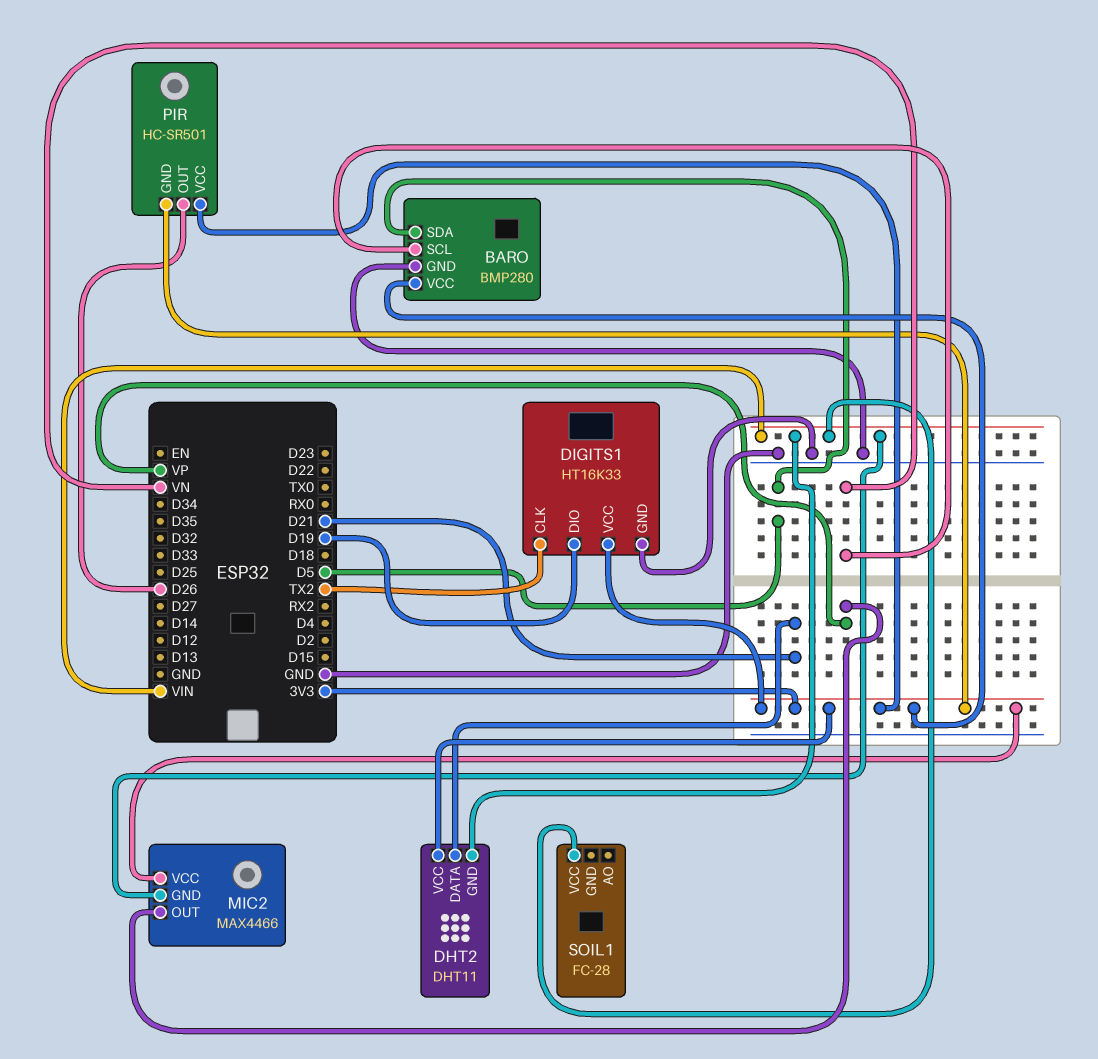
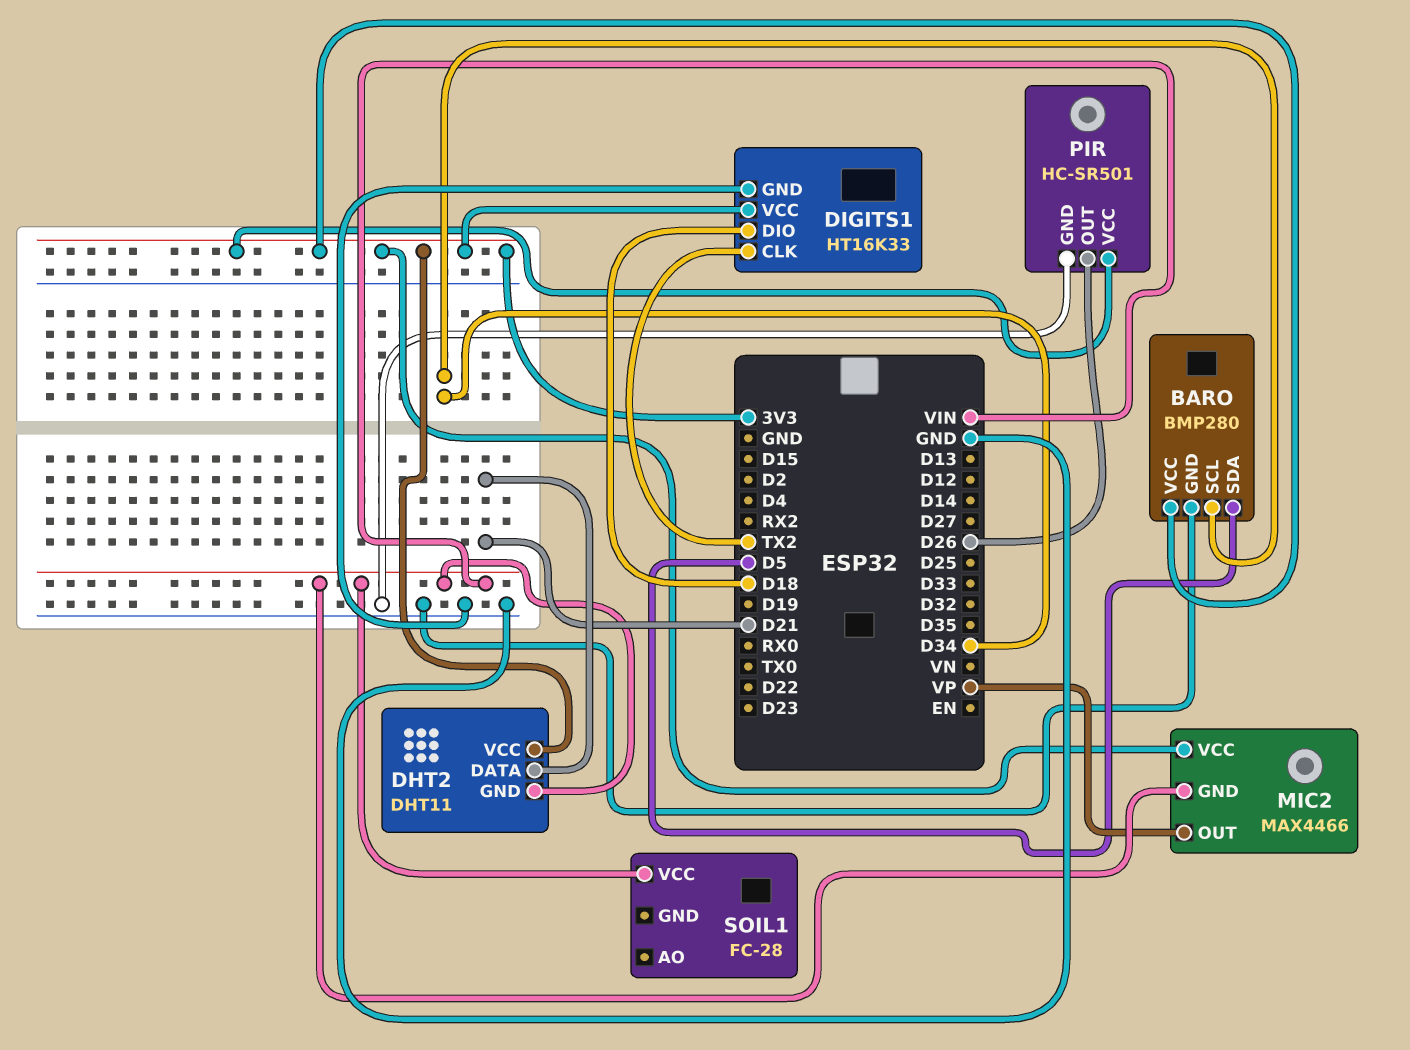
BARO pin SCL: VN -> D34
DIGITS1 pin DIO: D19 -> D18
PIR pin GND: 3V3 -> GND

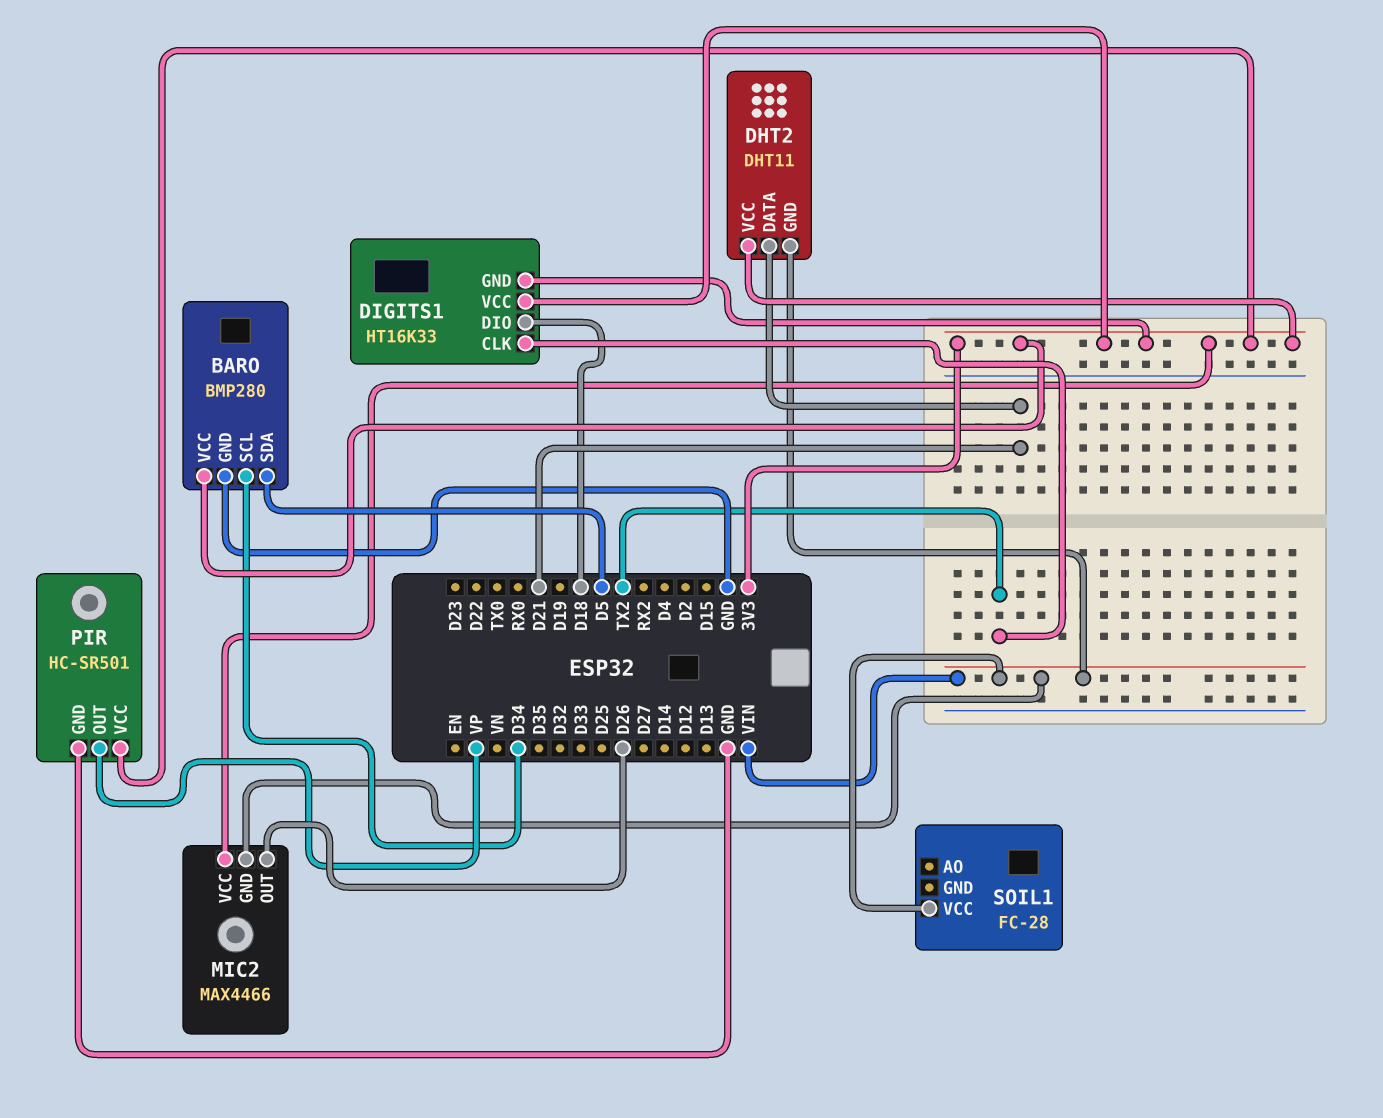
DIGITS1 pin GND: GND -> 3V3
MIC2 pin OUT: VP -> D26
PIR pin OUT: D26 -> VP

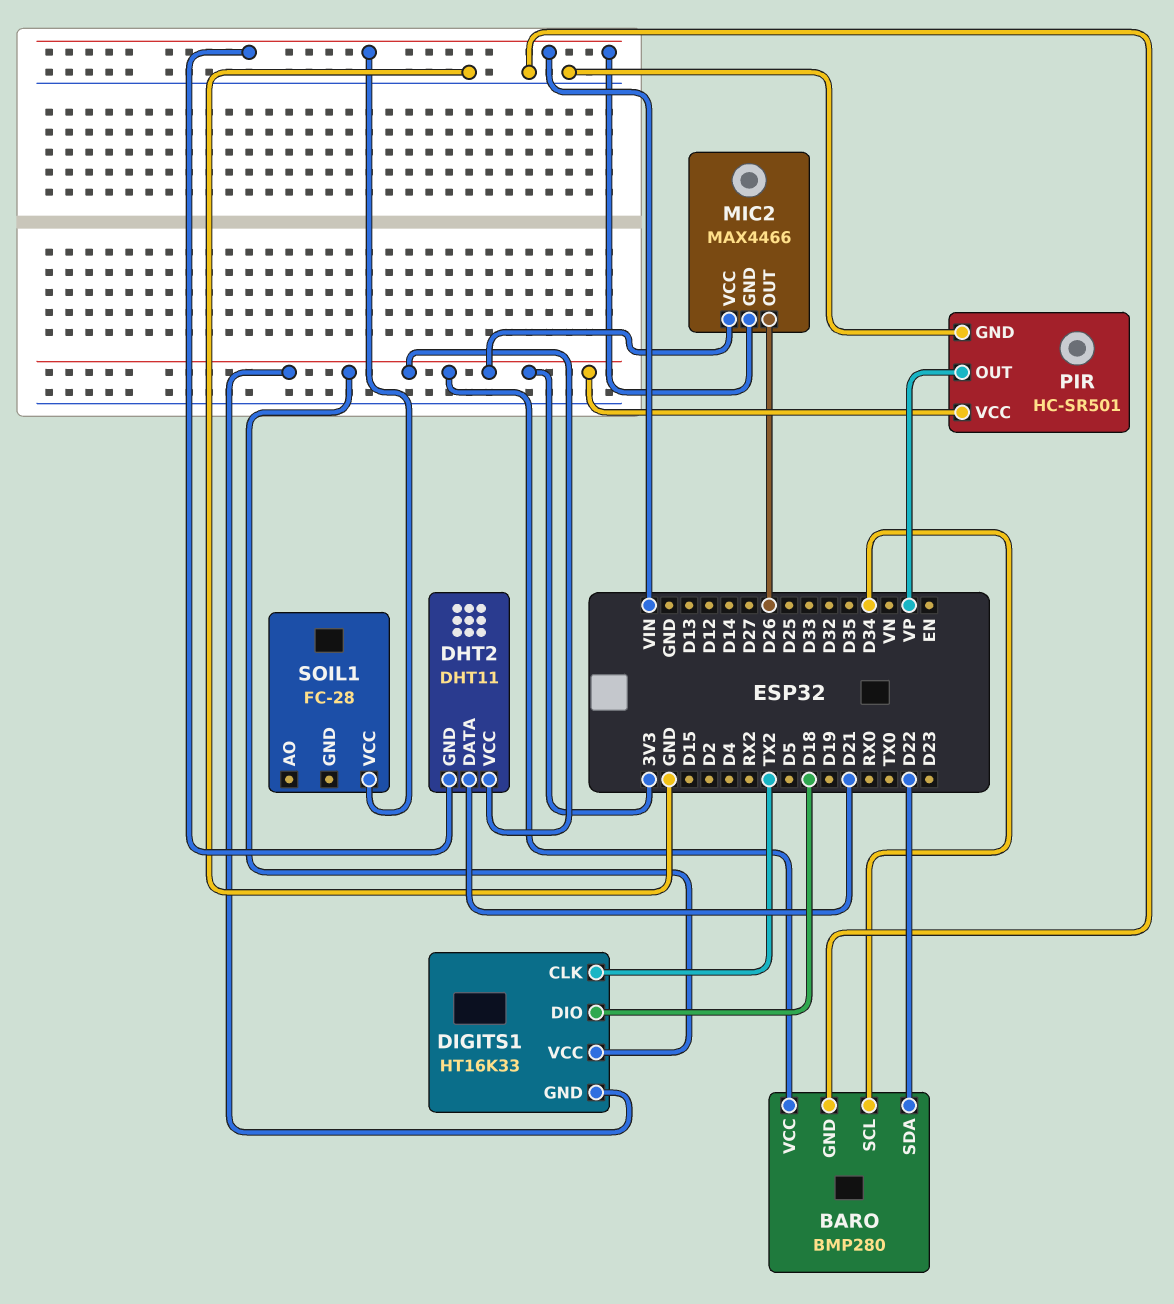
BARO pin SDA: D5 -> D22

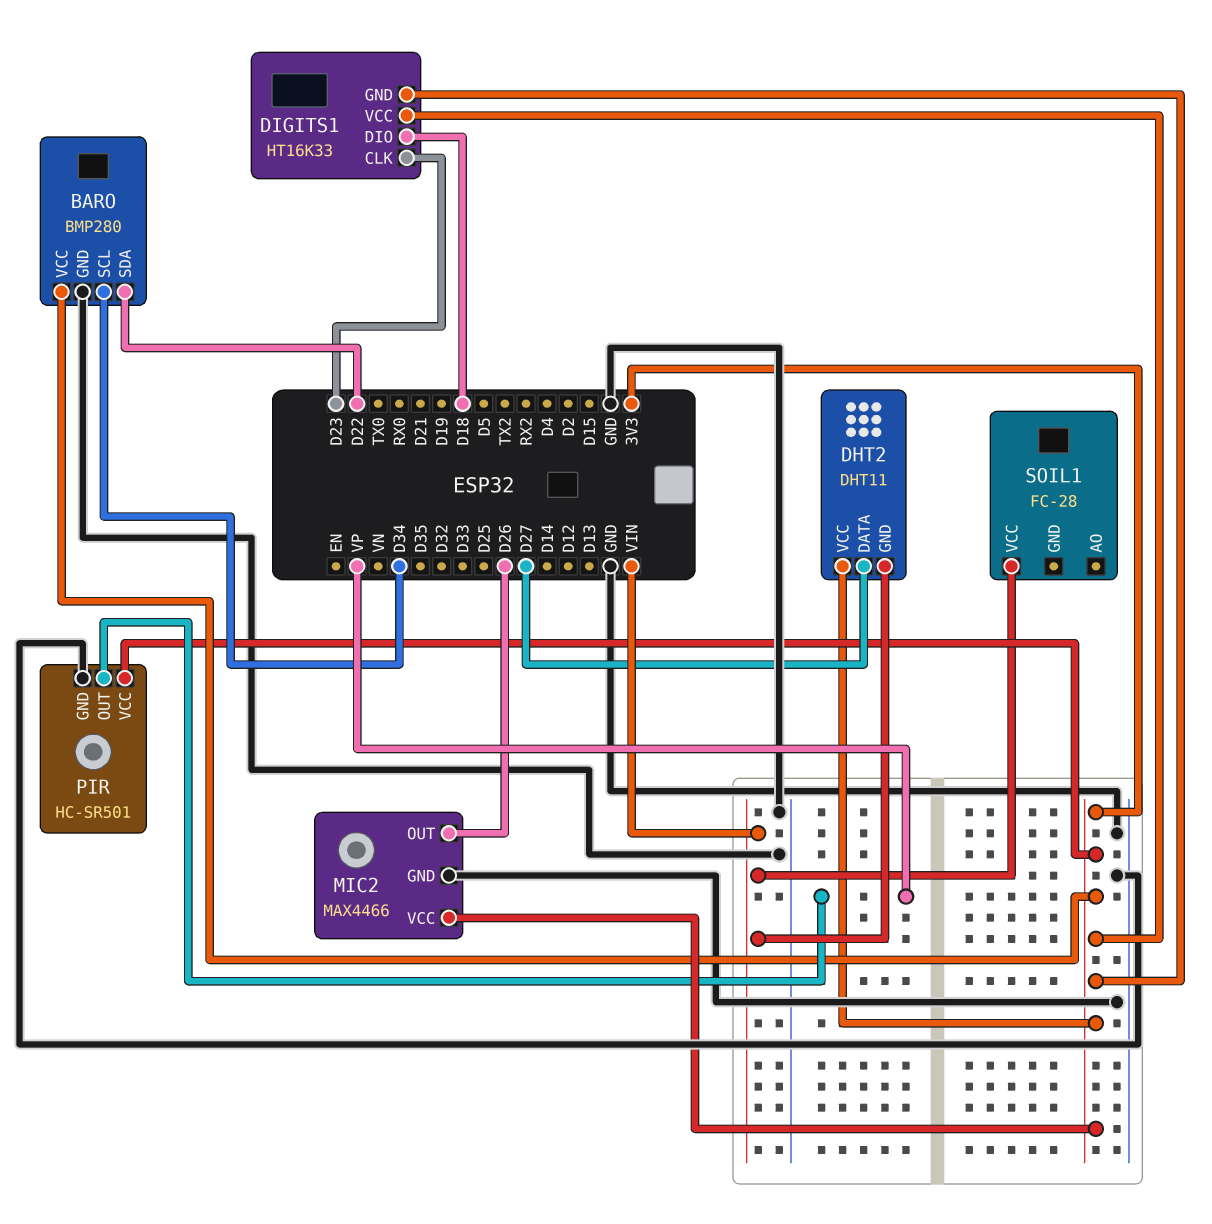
DHT2 pin DATA: D21 -> D27
DIGITS1 pin CLK: TX2 -> D23
MIC2 pin GND: VIN -> GND

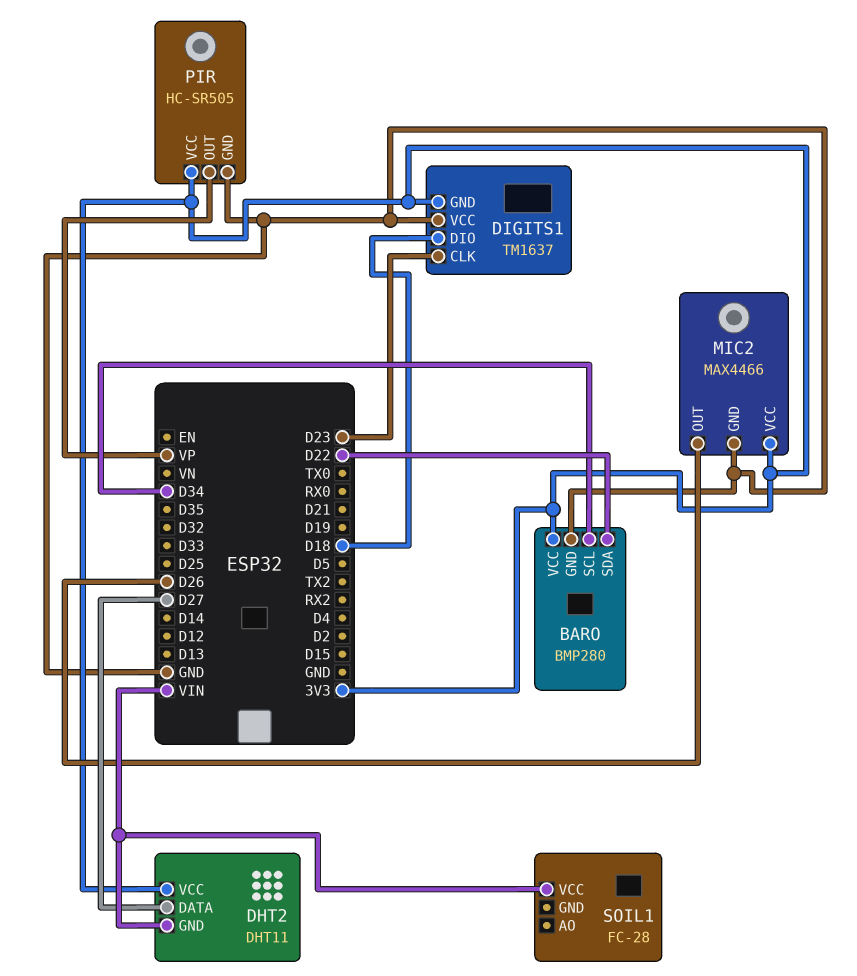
DIGITS1: HT16K33 -> TM1637
DIGITS1 pin VCC: 3V3 -> GND
PIR: HC-SR501 -> HC-SR505

